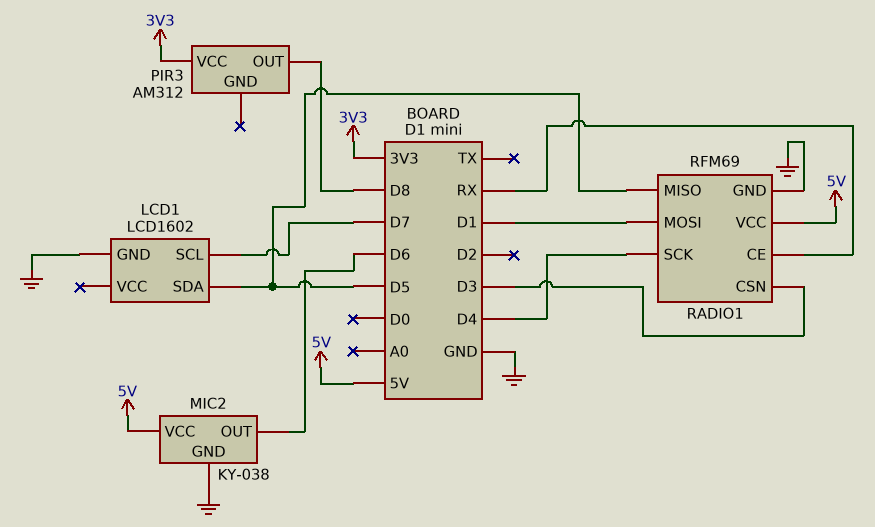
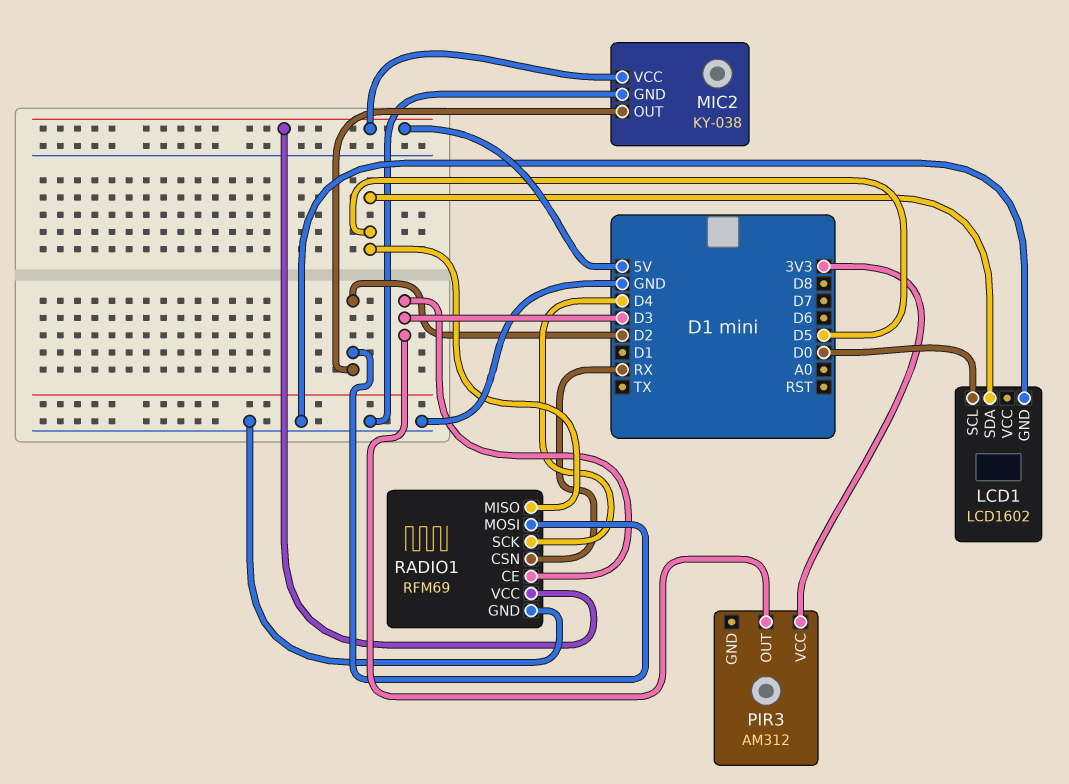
LCD1 pin SCL: D7 -> D0
MIC2 pin OUT: D6 -> D2
PIR3 pin OUT: D8 -> D3
RADIO1 pin CE: RX -> D3
RADIO1 pin CSN: D3 -> RX
RADIO1 pin MOSI: D1 -> D2

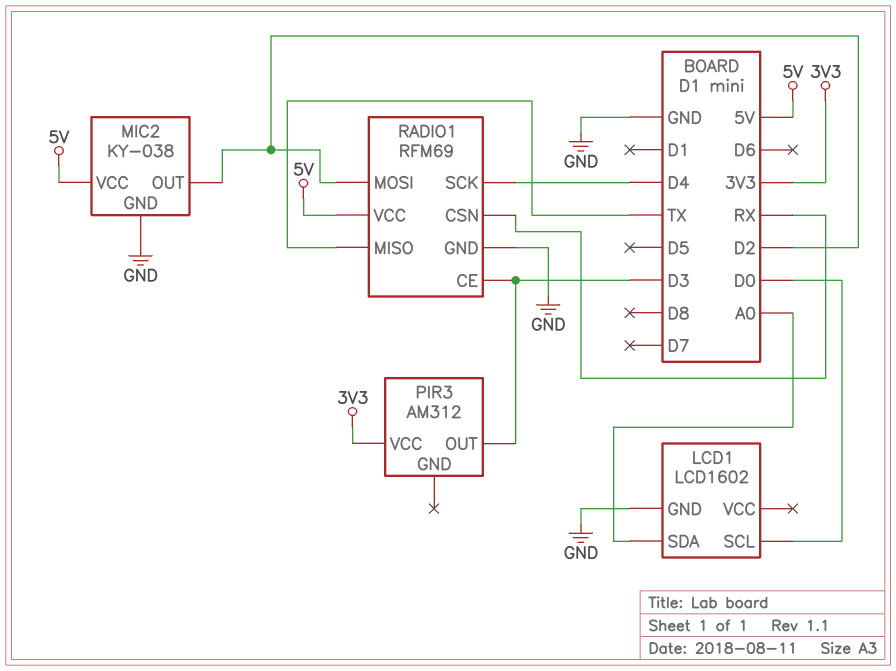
LCD1 pin SDA: D5 -> A0
RADIO1 pin MISO: D5 -> TX

